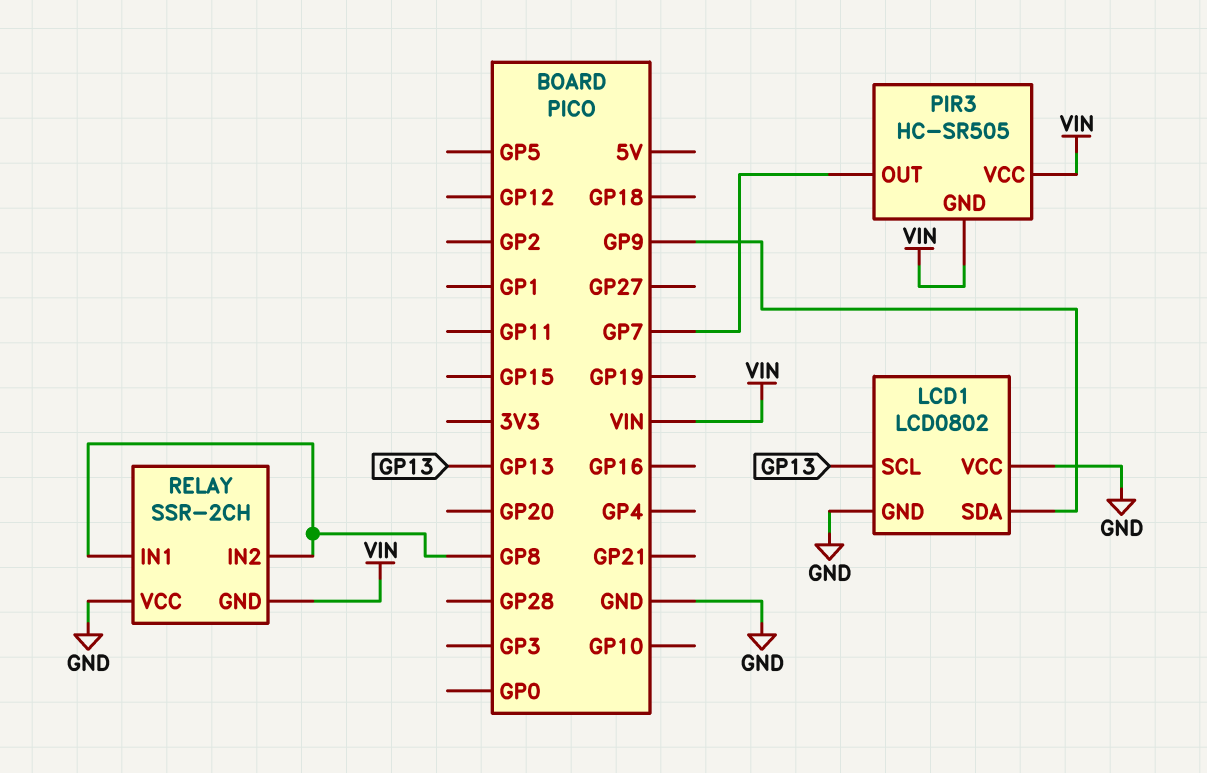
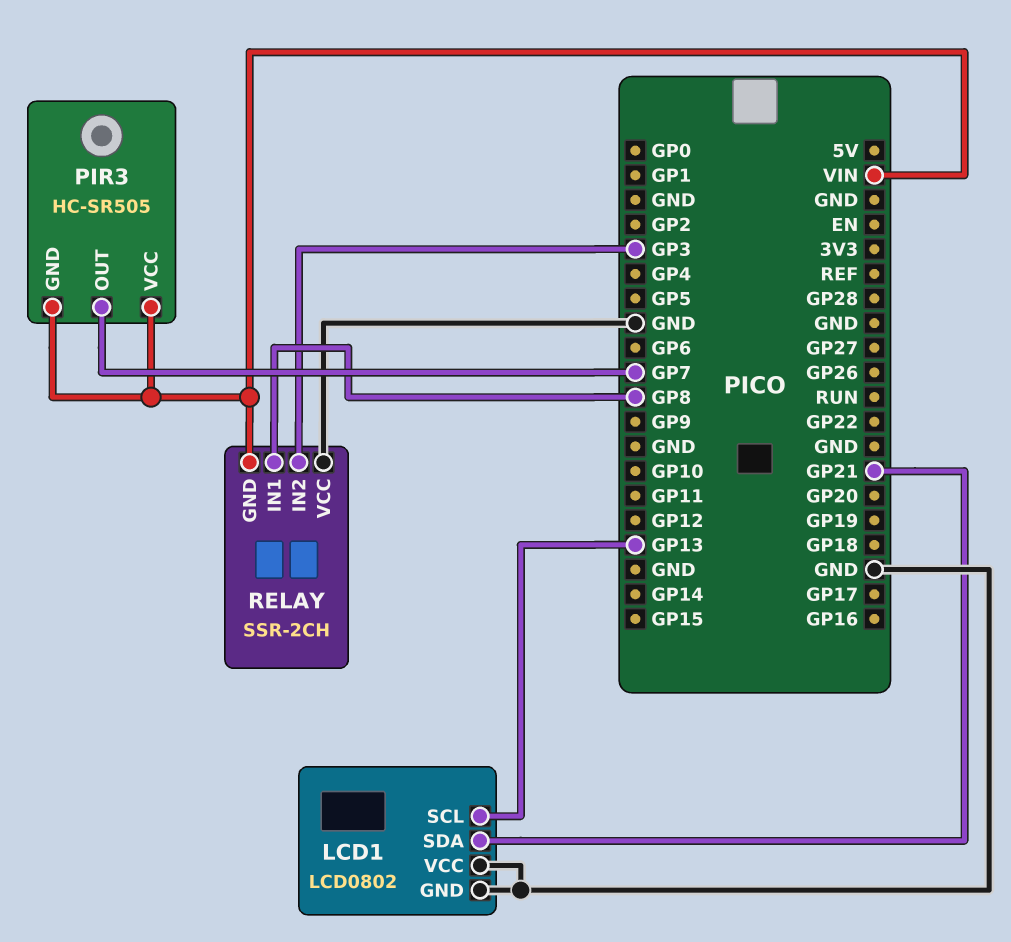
LCD1 pin SDA: GP9 -> GP21
RELAY pin IN2: GP8 -> GP3

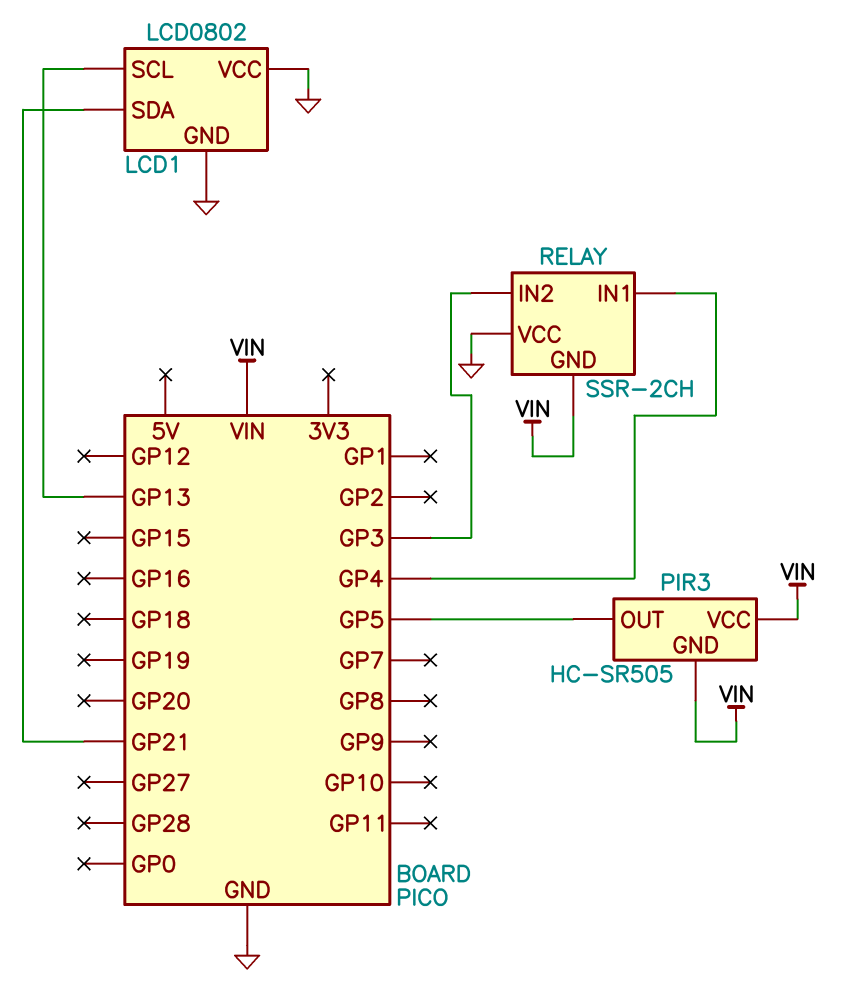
PIR3 pin OUT: GP7 -> GP5
RELAY pin IN1: GP8 -> GP4

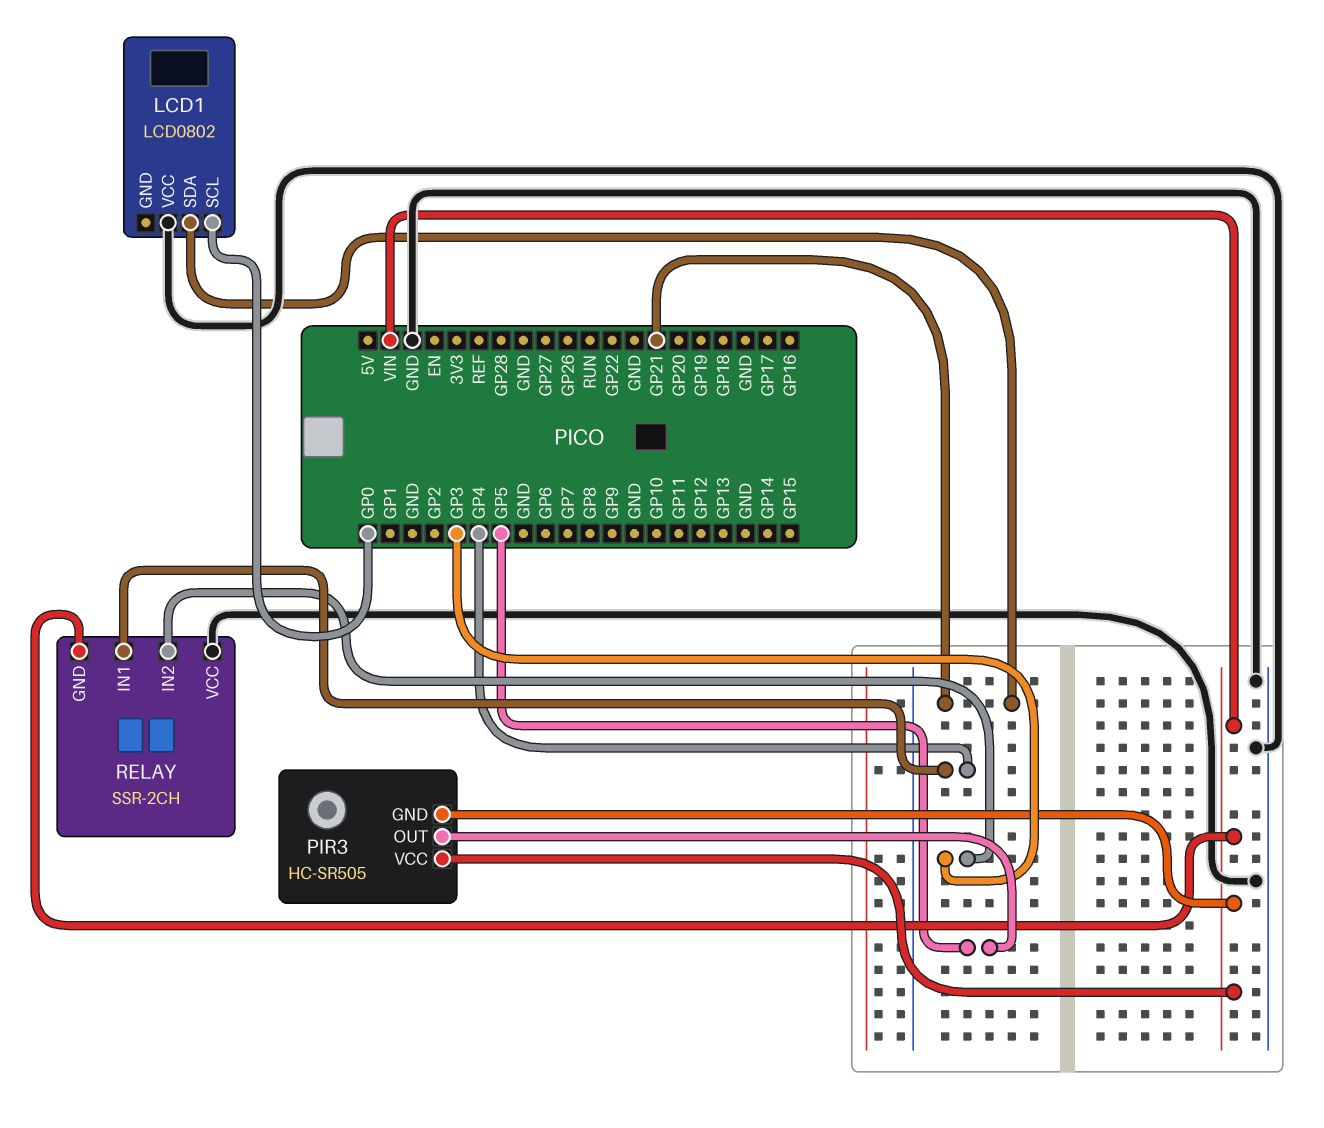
LCD1 pin GND: GND -> none
LCD1 pin SCL: GP13 -> GP0

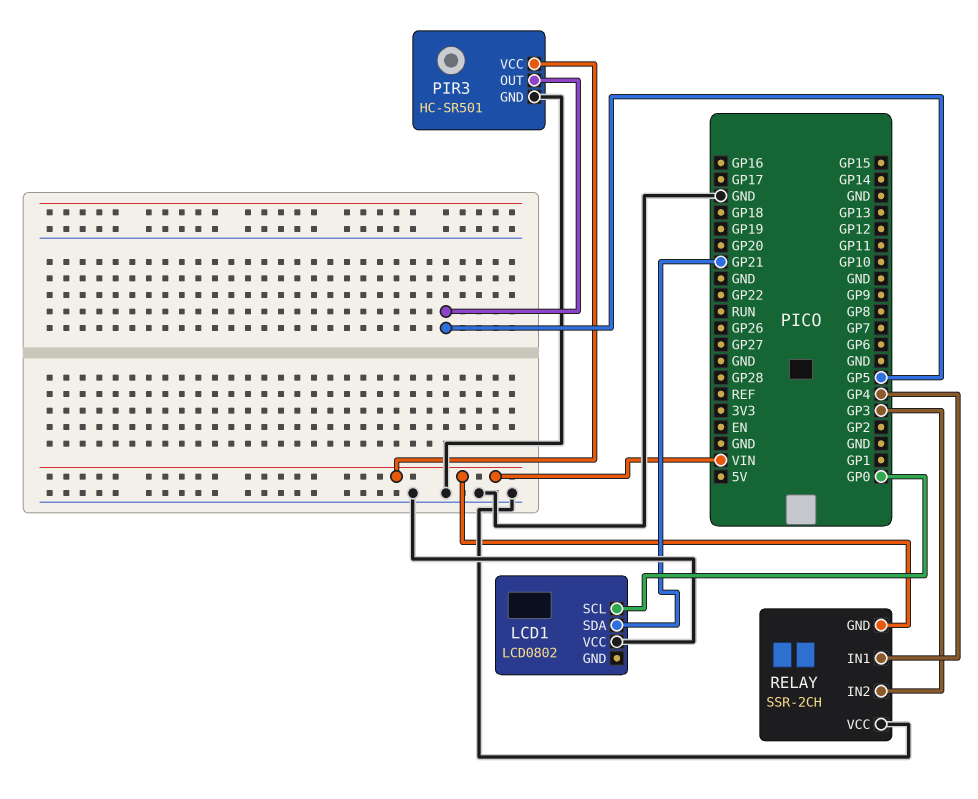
PIR3: HC-SR505 -> HC-SR501
PIR3 pin GND: VIN -> GND

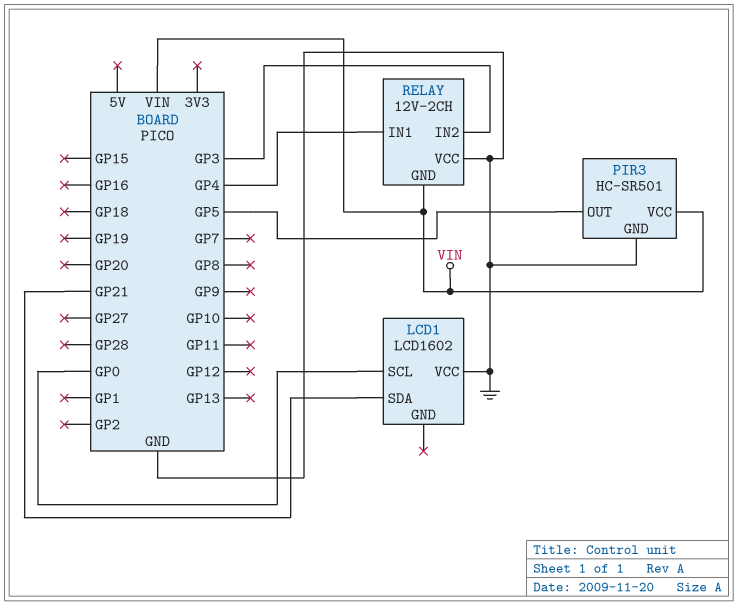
LCD1: LCD0802 -> LCD1602
RELAY: SSR-2CH -> 12V-2CH

